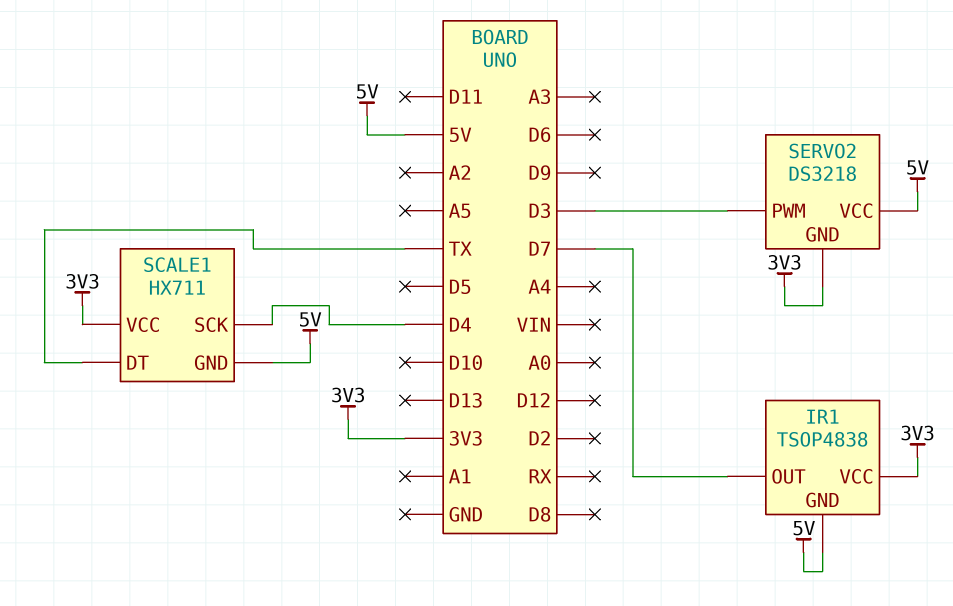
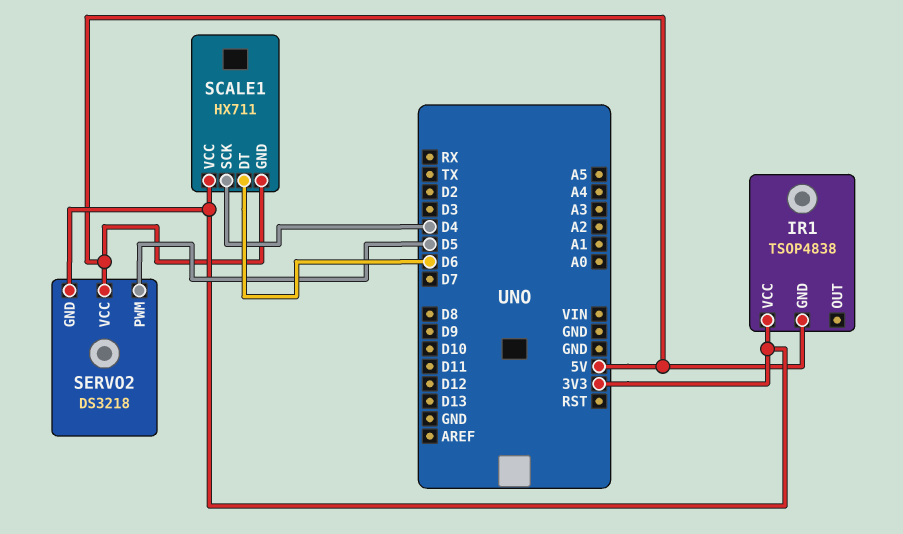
IR1 pin OUT: D7 -> none
SCALE1 pin DT: TX -> D6
SERVO2 pin PWM: D3 -> D5

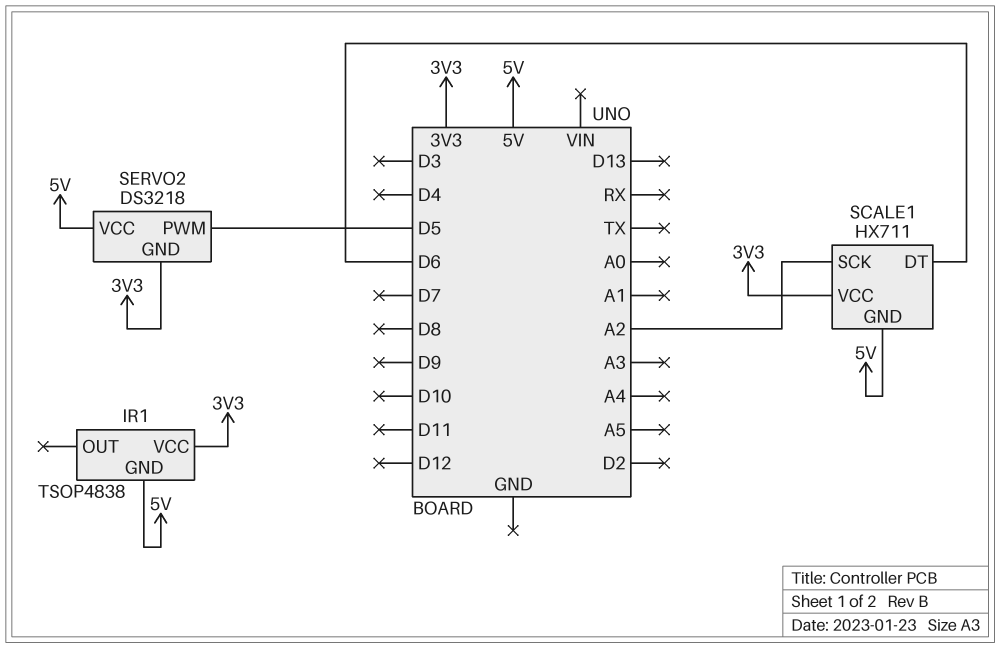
SCALE1 pin SCK: D4 -> A2

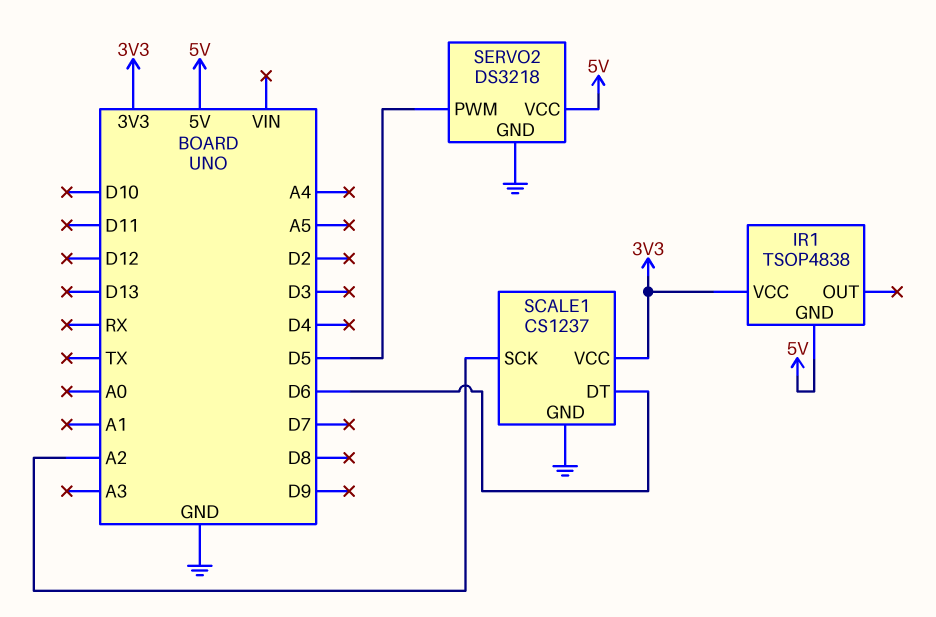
SCALE1: HX711 -> CS1237
SCALE1 pin GND: 5V -> GND
SERVO2 pin GND: 3V3 -> GND

